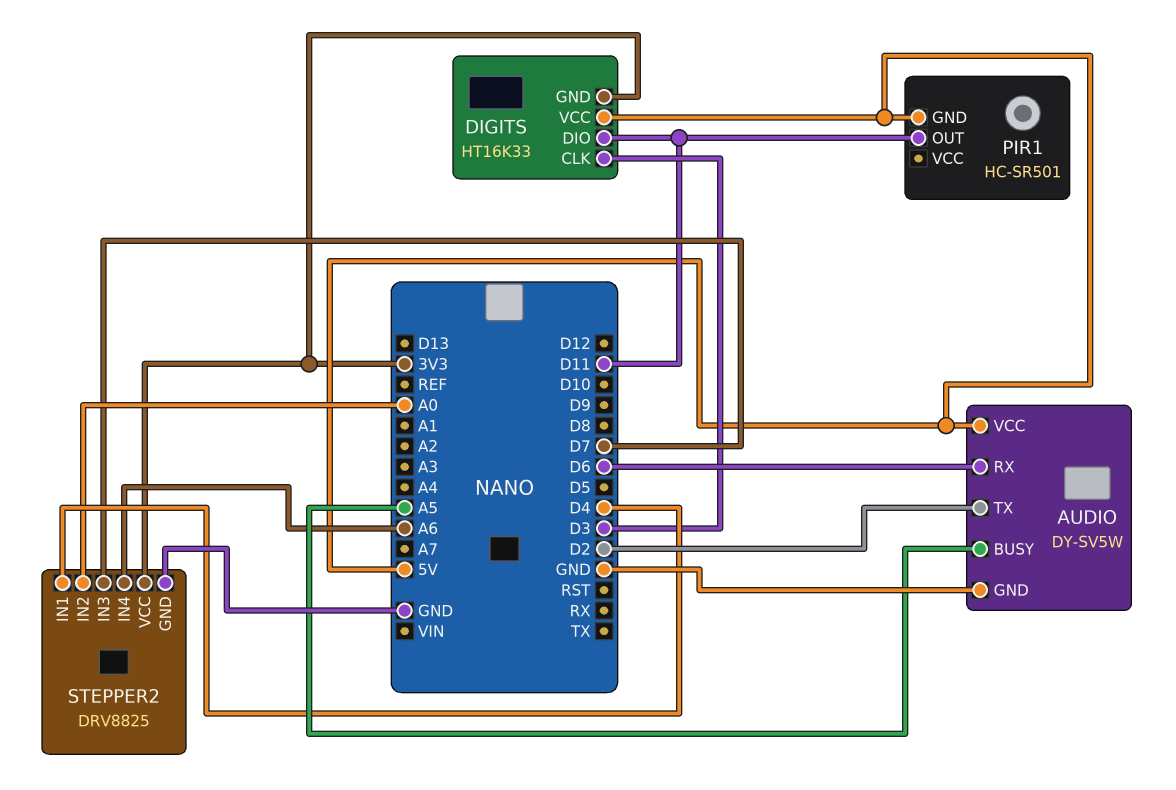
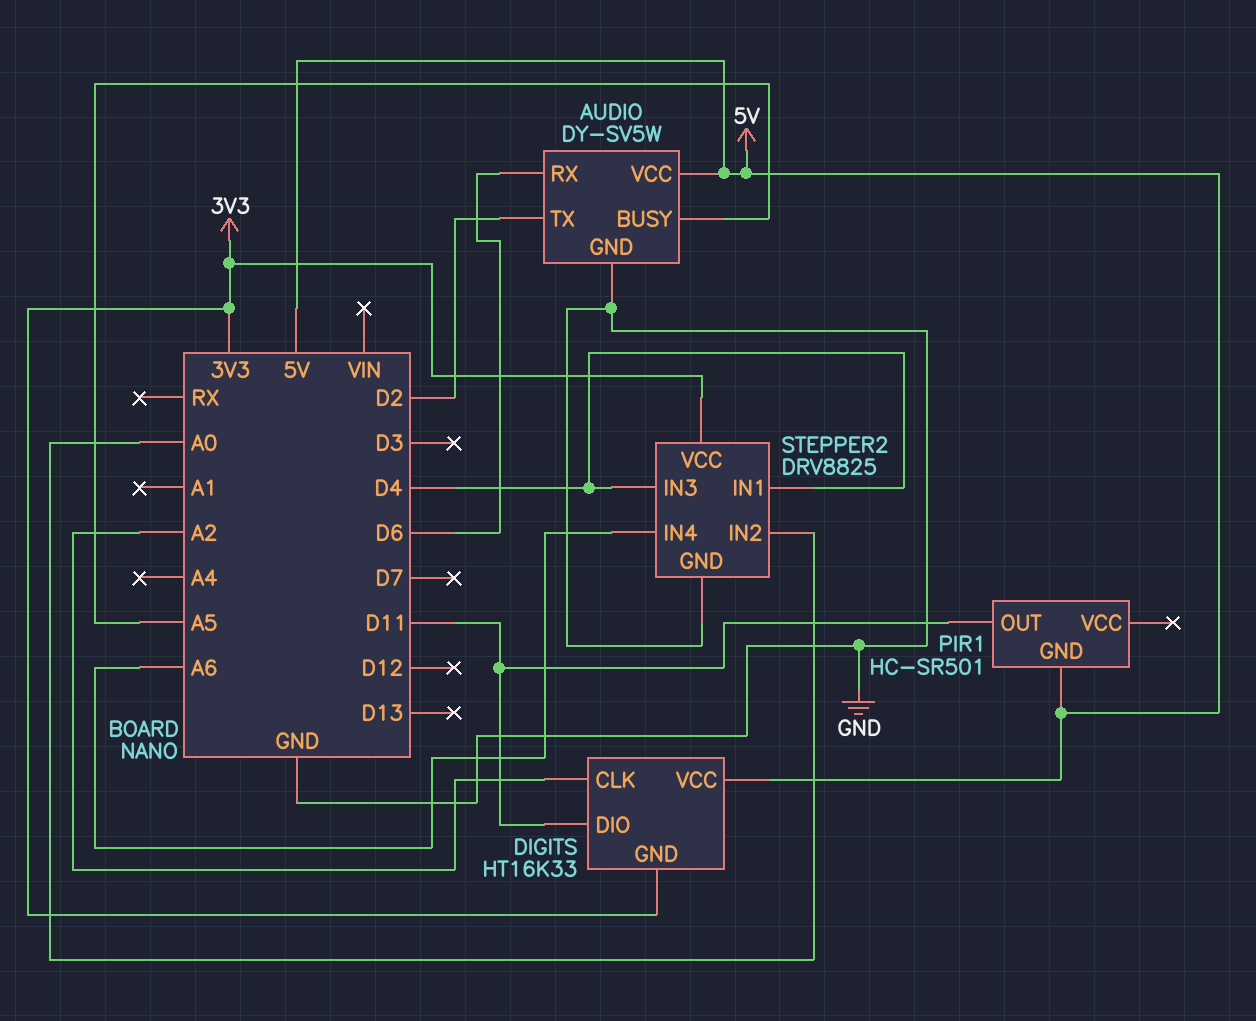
DIGITS pin CLK: D3 -> A2
STEPPER2 pin IN3: D7 -> D4

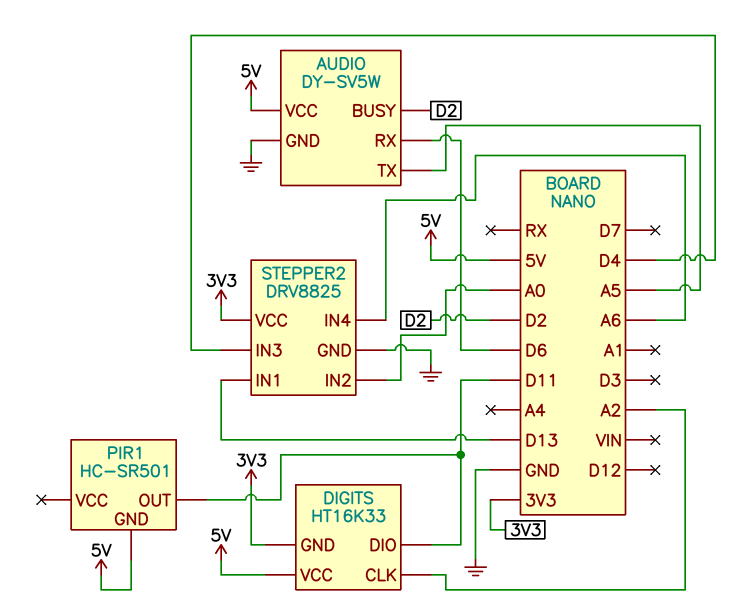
AUDIO pin BUSY: A5 -> D2
AUDIO pin TX: D2 -> A5
STEPPER2 pin IN1: D4 -> D13

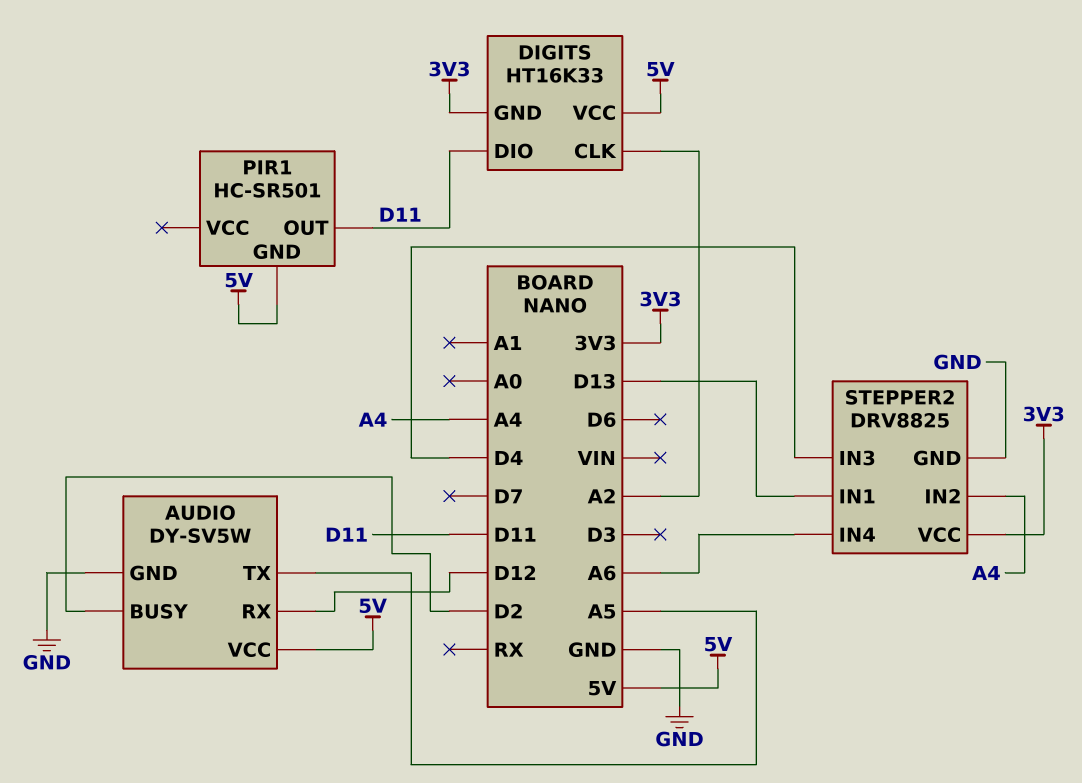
AUDIO pin RX: D6 -> D12
STEPPER2 pin IN2: A0 -> A4

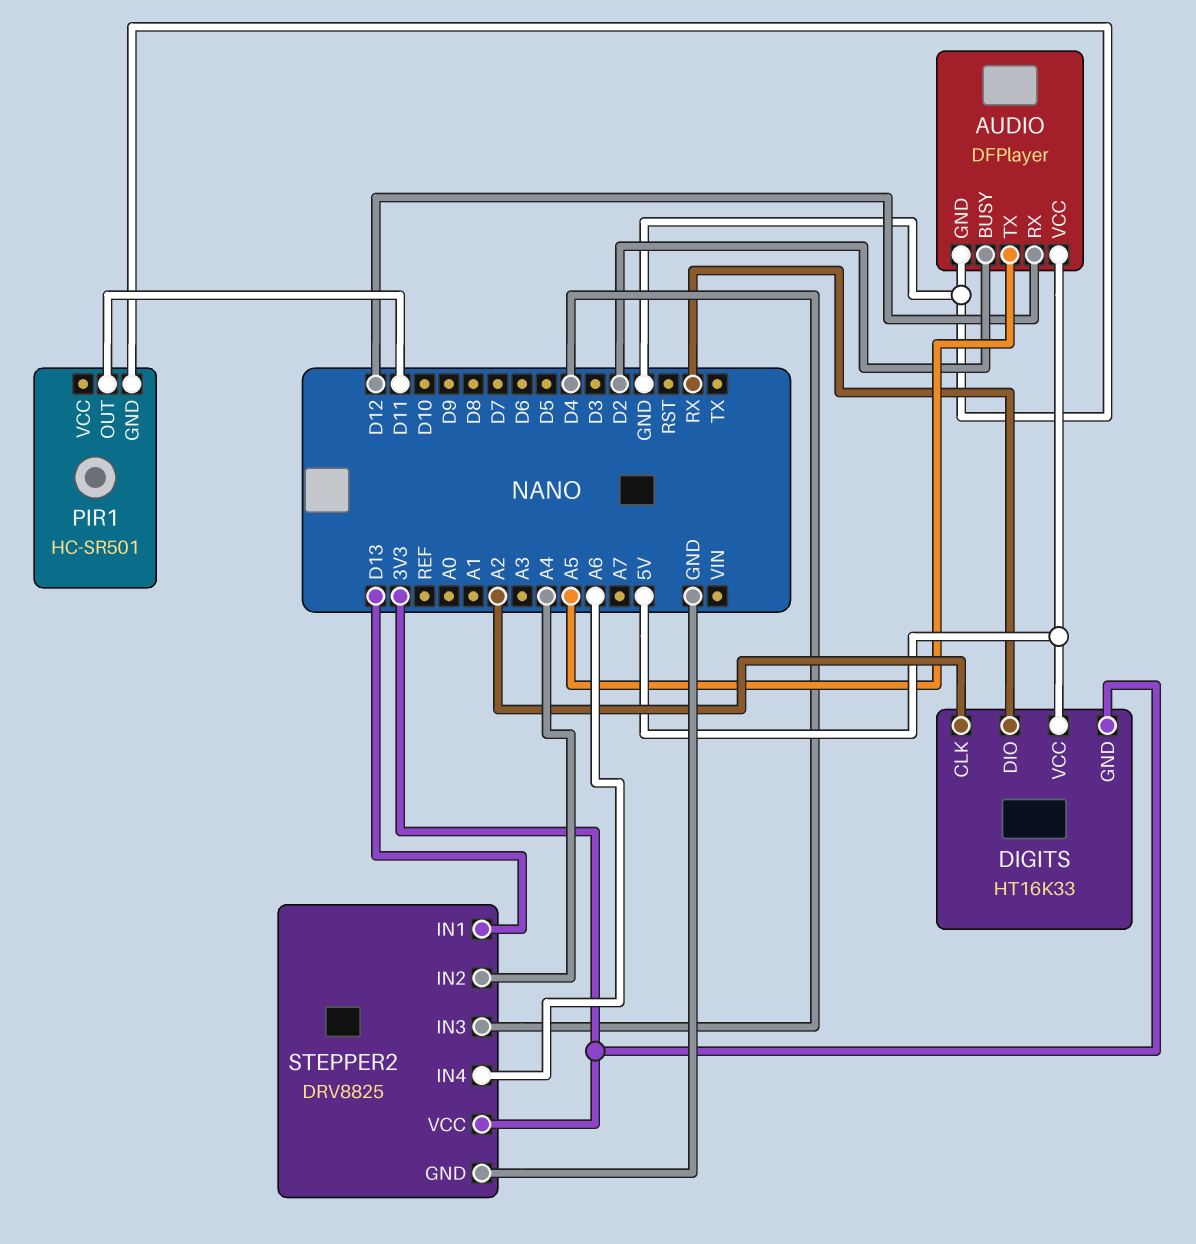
AUDIO: DY-SV5W -> DFPlayer
DIGITS pin DIO: D11 -> RX
PIR1 pin GND: 5V -> GND

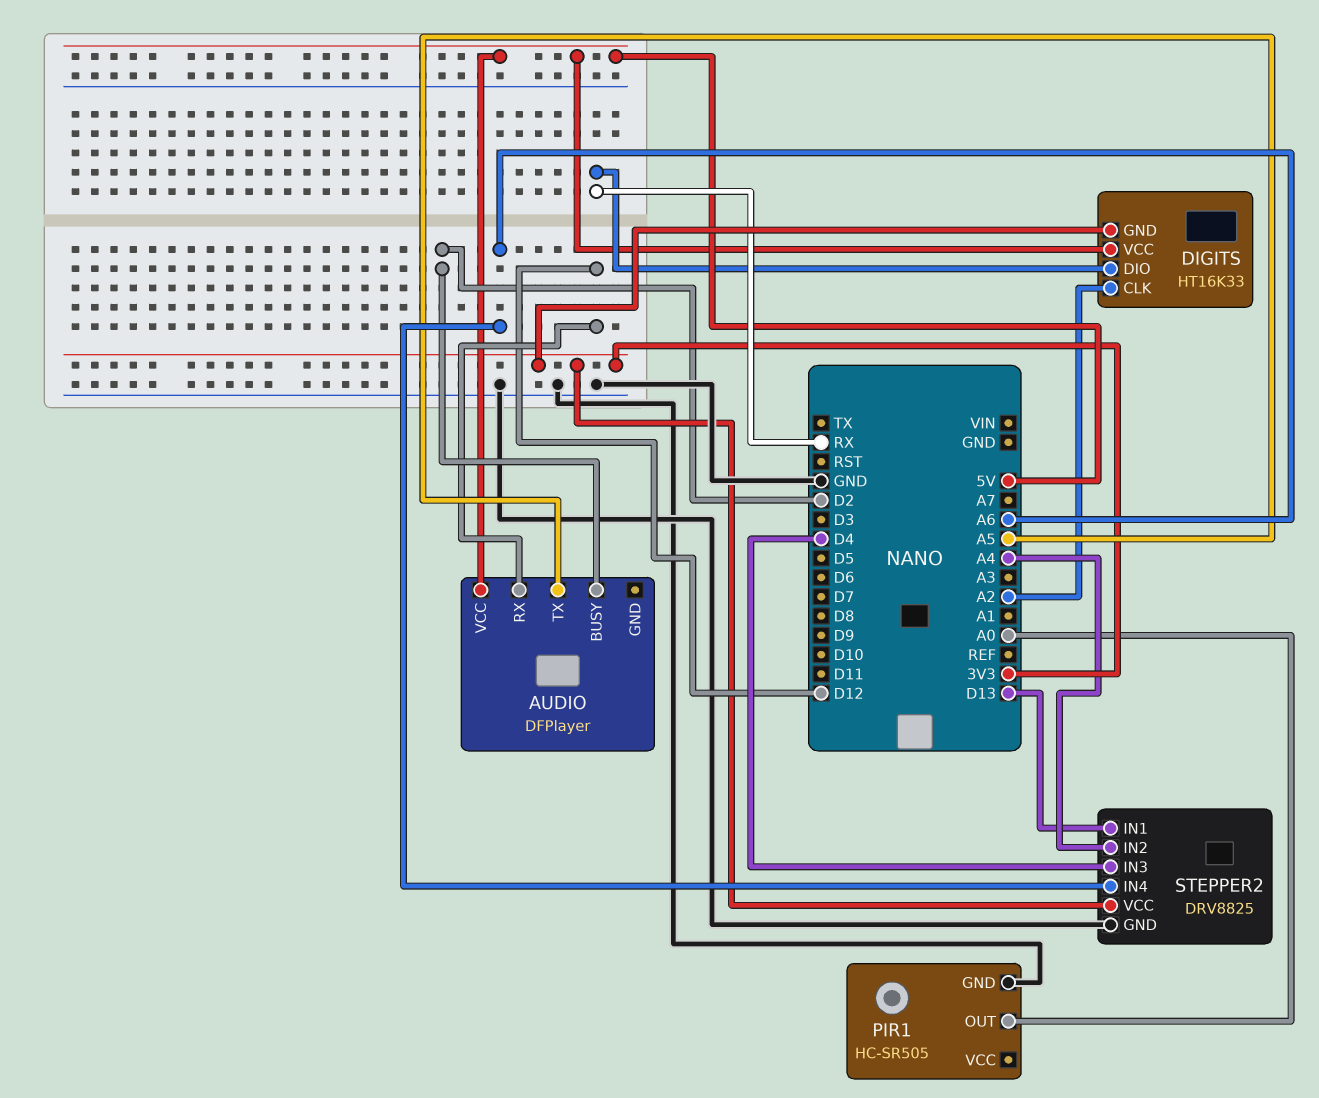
AUDIO pin GND: GND -> none
PIR1: HC-SR501 -> HC-SR505
PIR1 pin OUT: D11 -> A0

